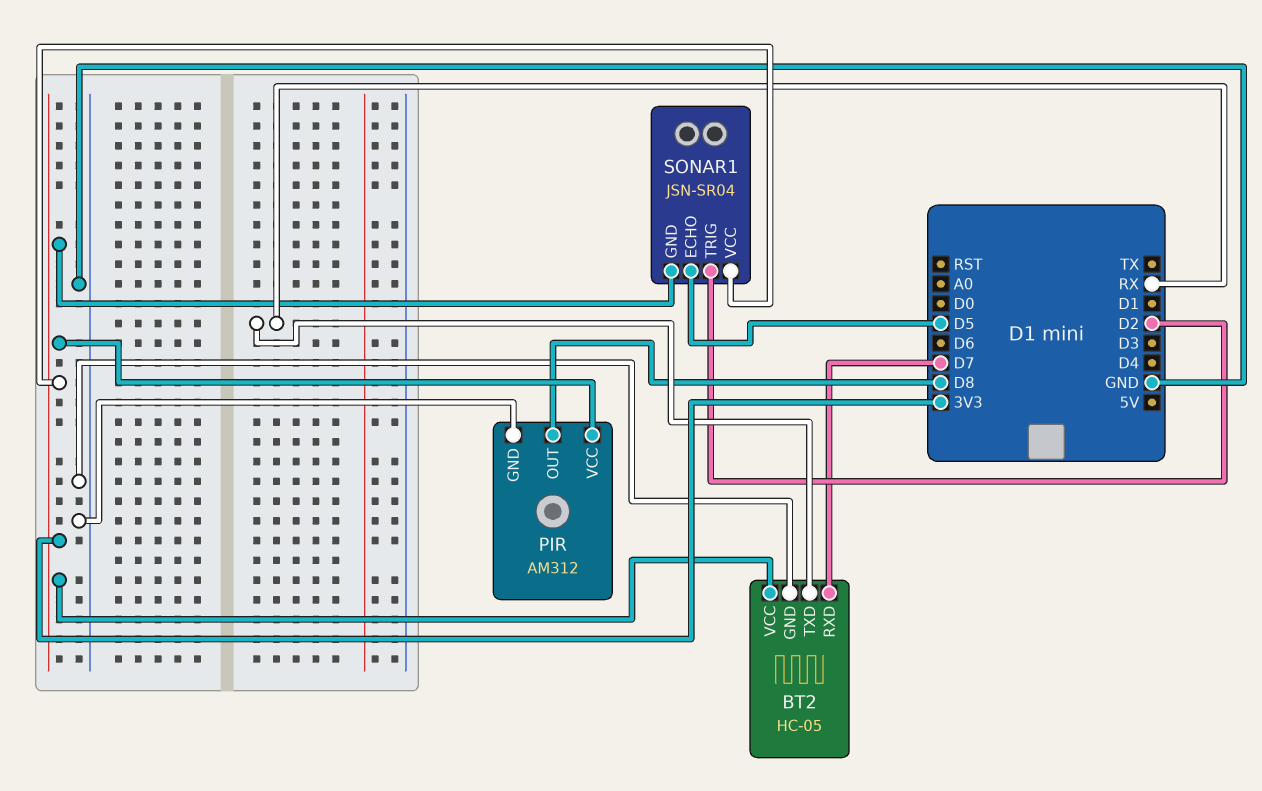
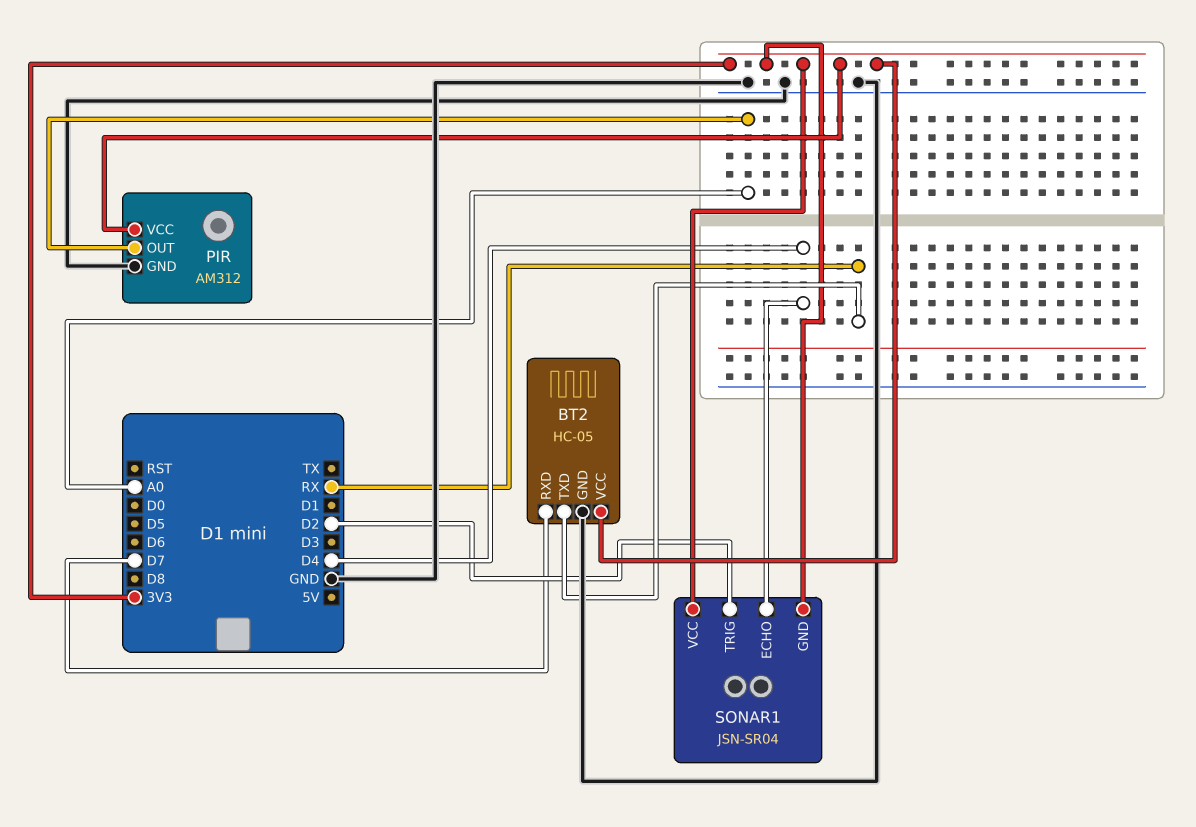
PIR pin OUT: D8 -> A0
SONAR1 pin ECHO: D5 -> D4

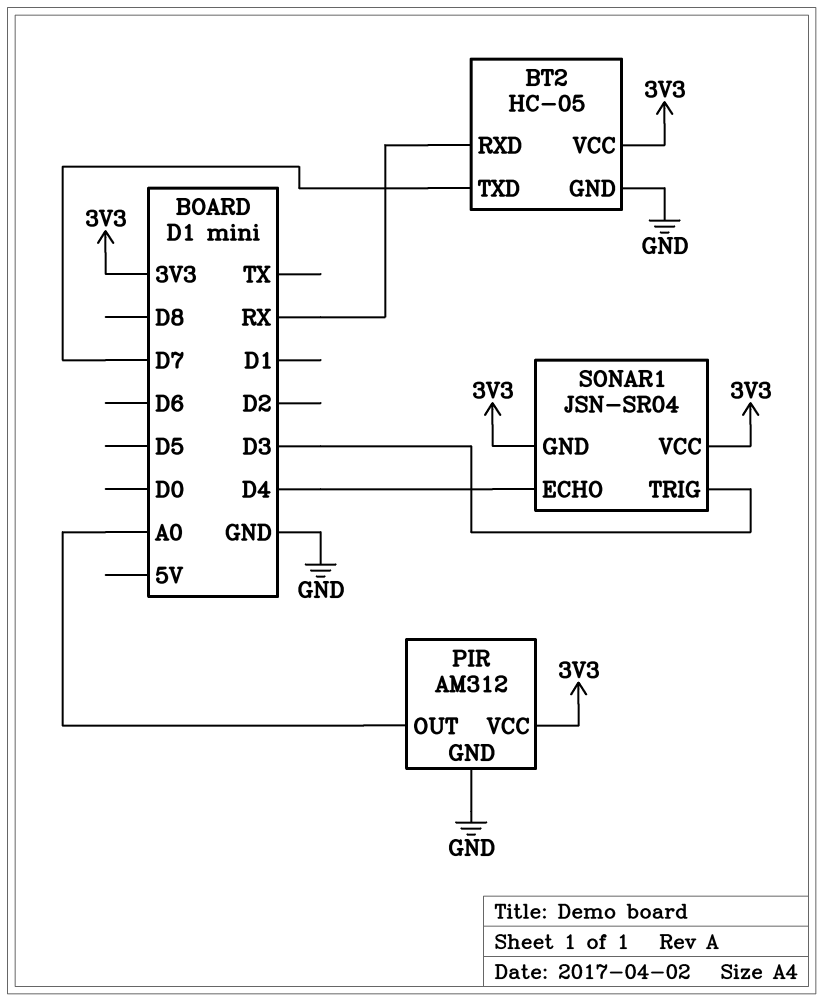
BT2 pin RXD: D7 -> RX
BT2 pin TXD: RX -> D7
SONAR1 pin TRIG: D2 -> D3

